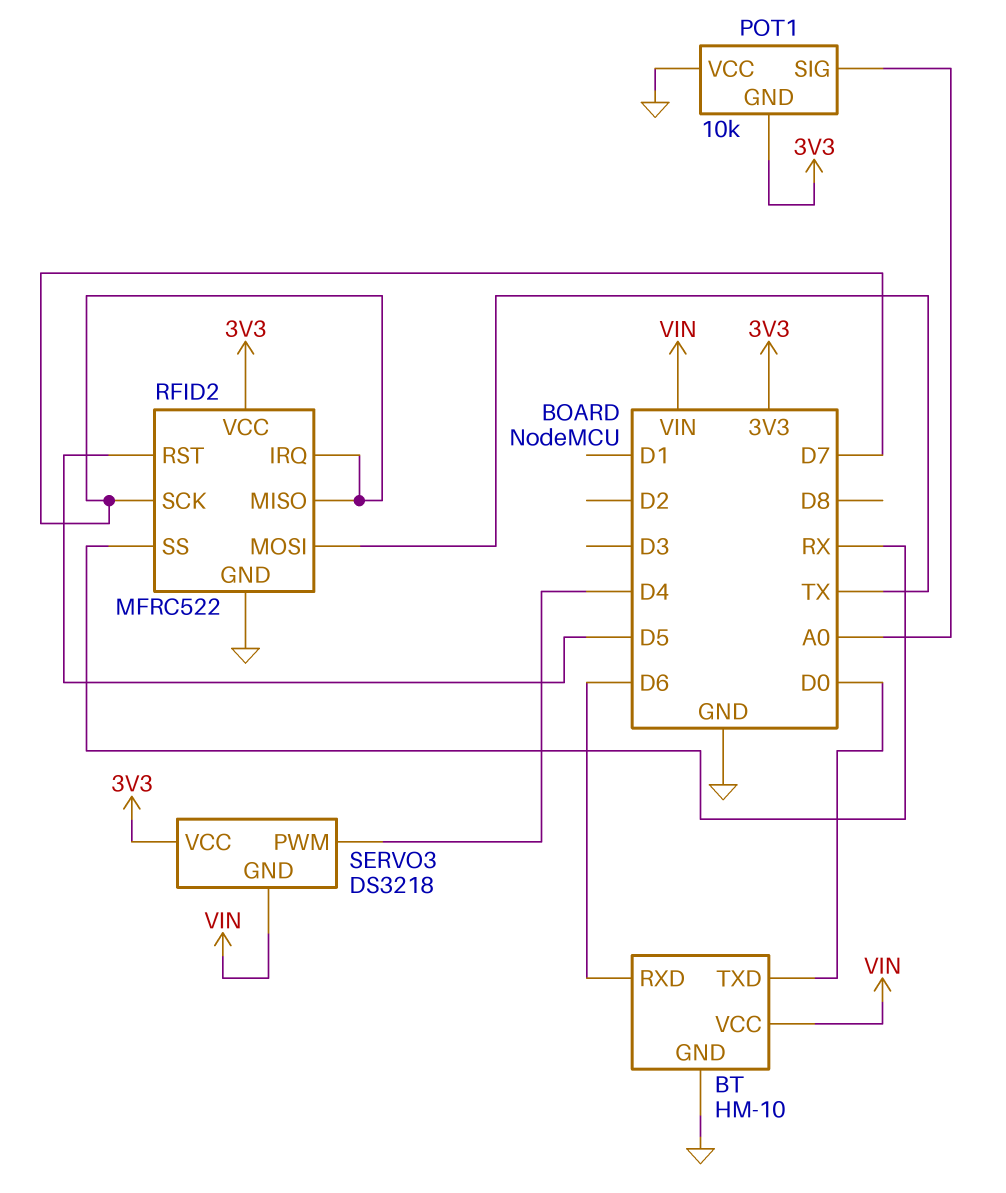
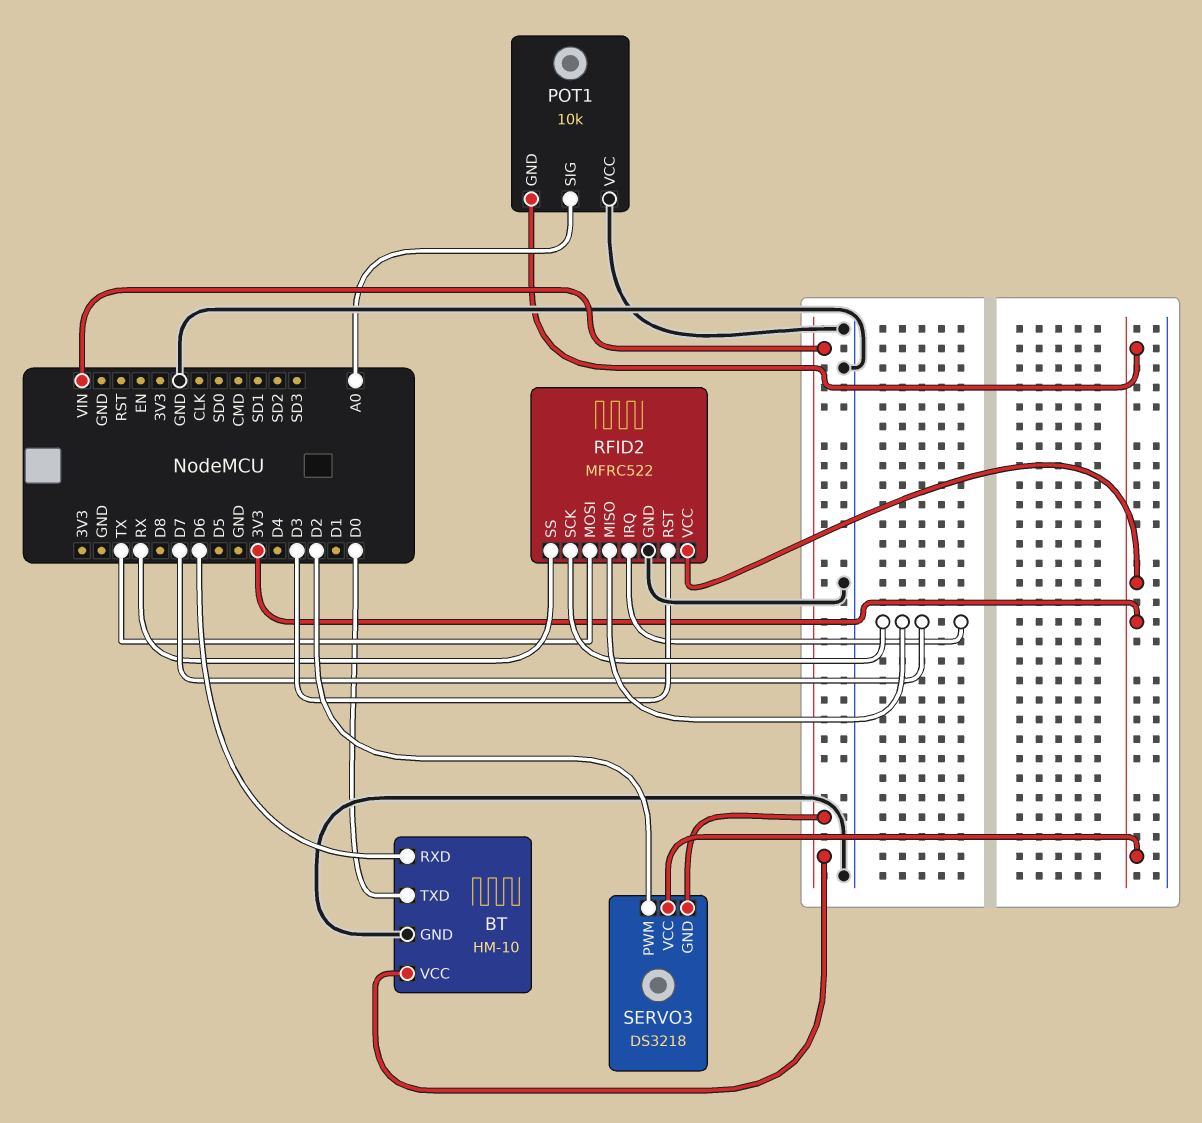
RFID2 pin RST: D5 -> D3
SERVO3 pin PWM: D4 -> D2

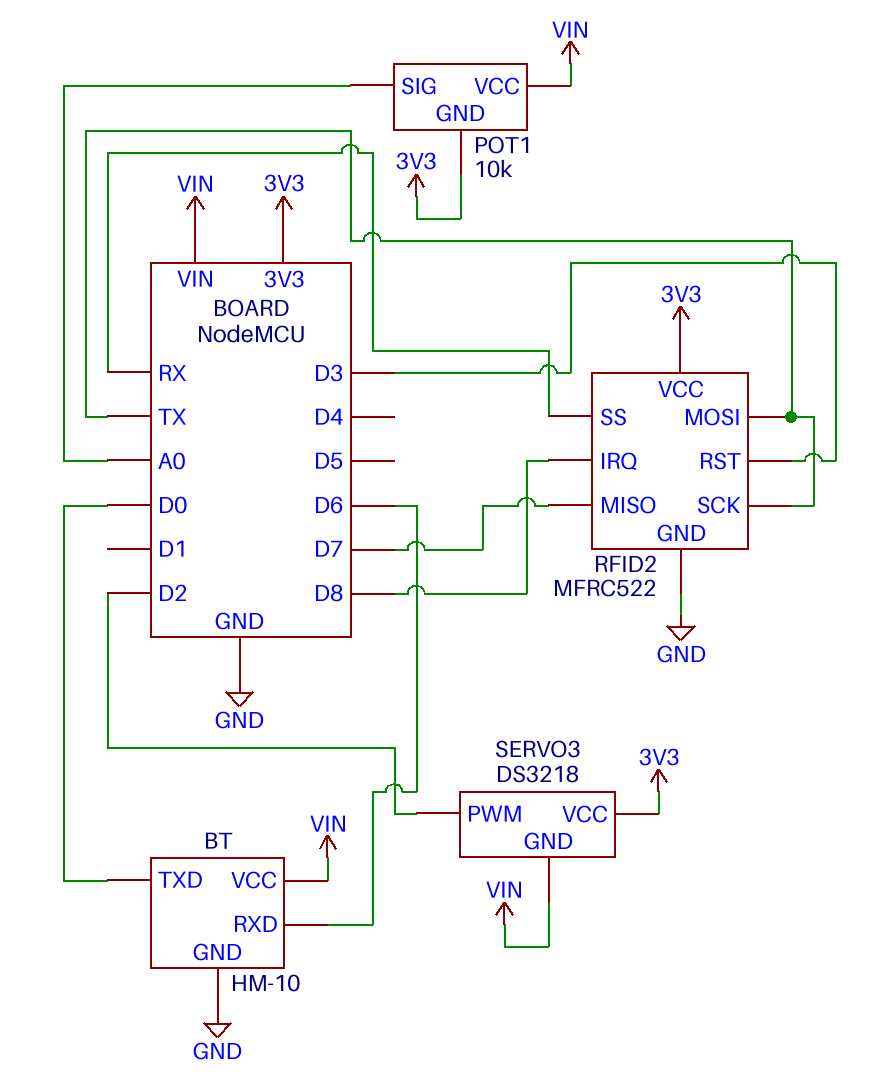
POT1 pin VCC: GND -> VIN
RFID2 pin IRQ: D7 -> D8
RFID2 pin SCK: D7 -> TX

